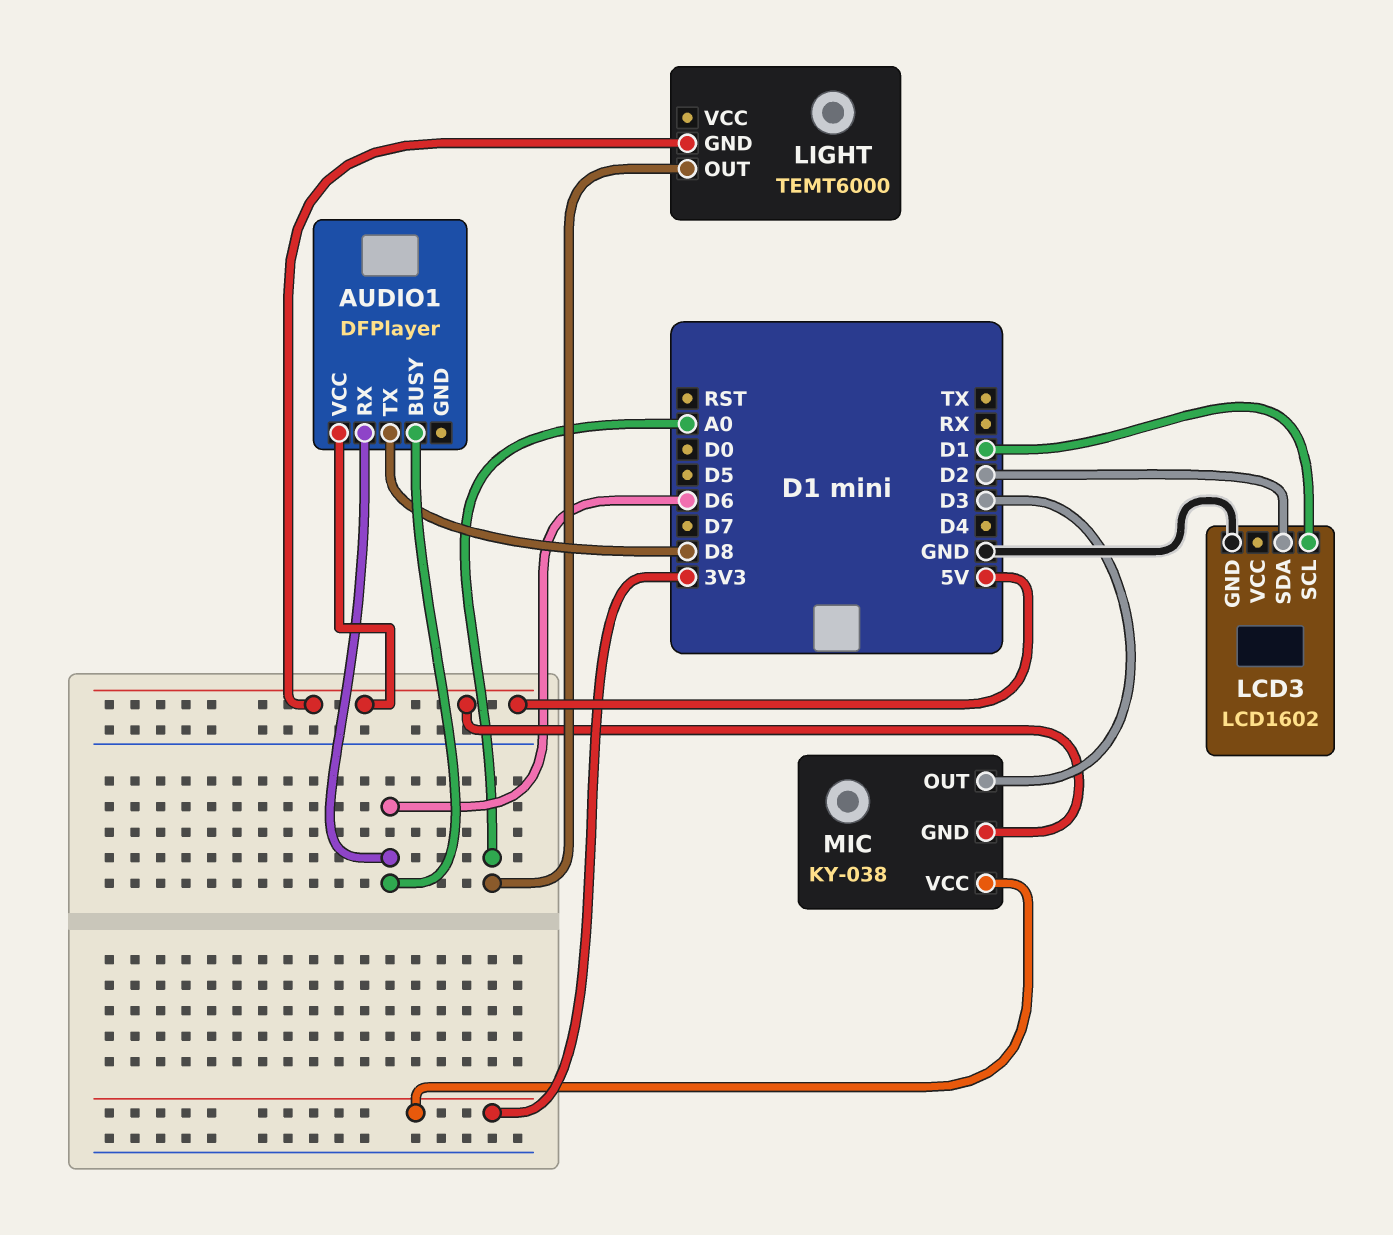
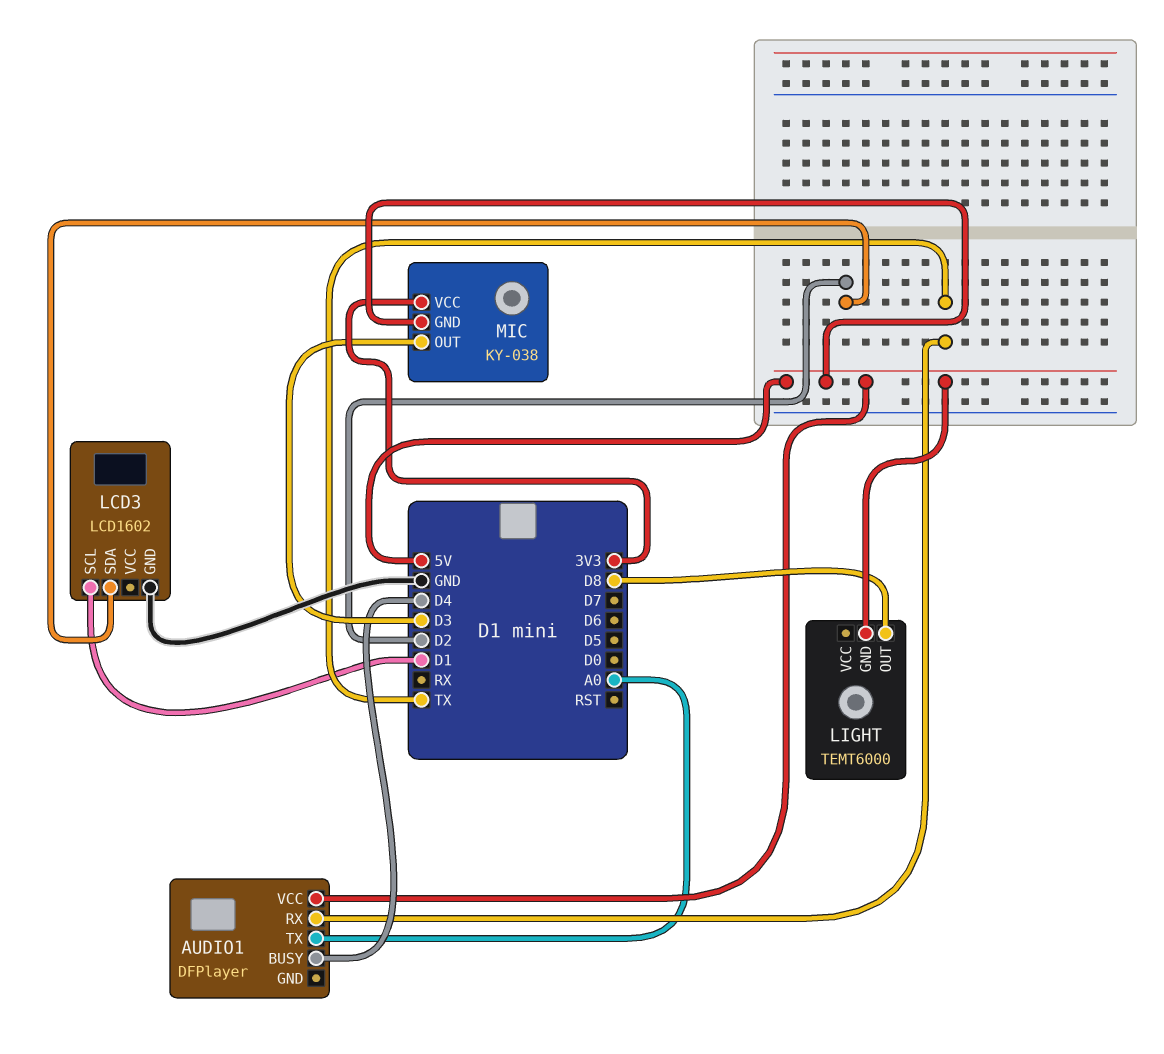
AUDIO1 pin BUSY: D6 -> D4
AUDIO1 pin RX: D6 -> TX
AUDIO1 pin TX: D8 -> A0
LIGHT pin OUT: A0 -> D8

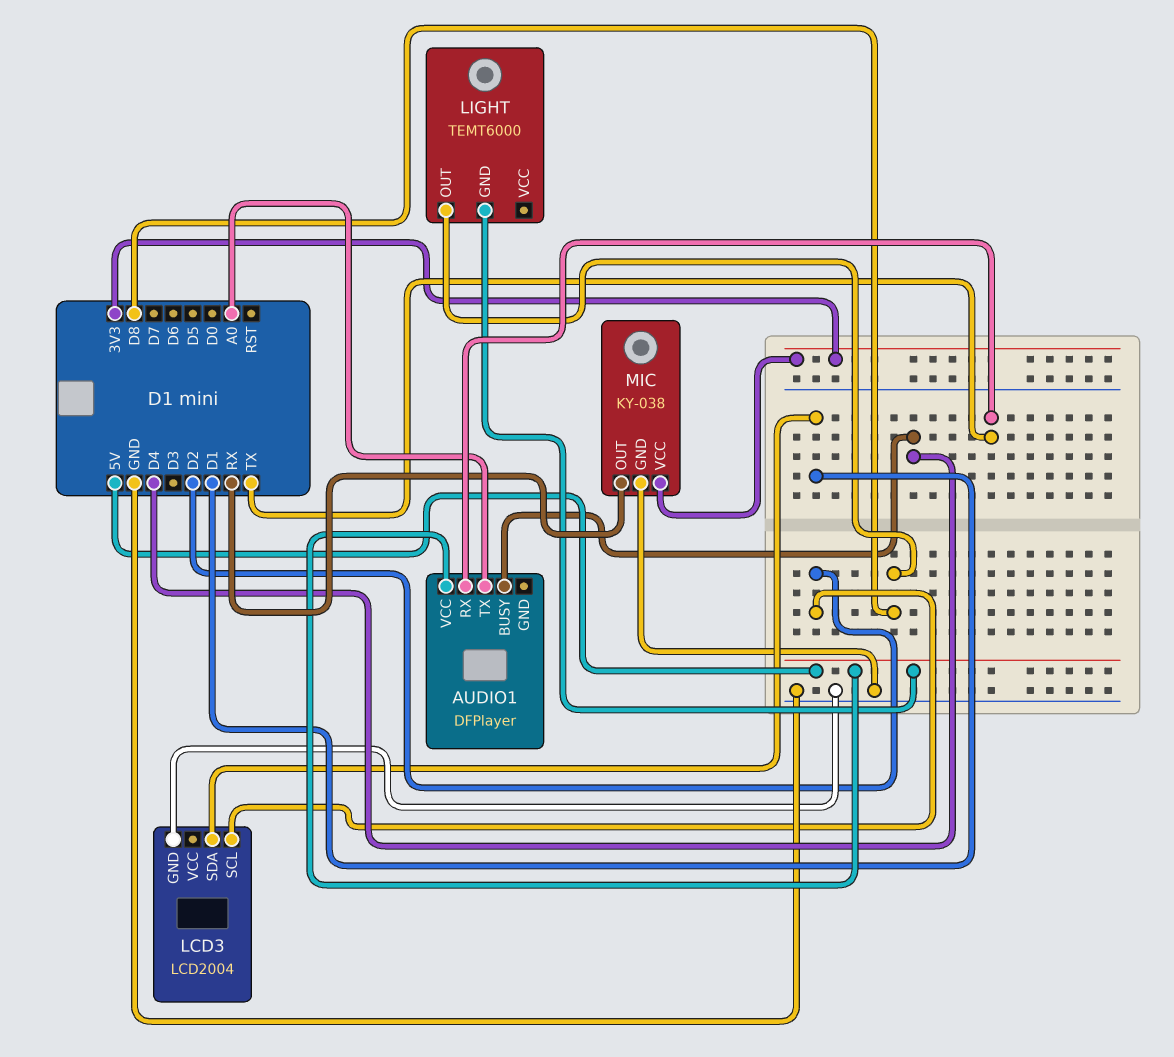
LCD3: LCD1602 -> LCD2004
LCD3 pin SCL: D1 -> D2
LCD3 pin SDA: D2 -> D1
MIC pin GND: 5V -> GND
MIC pin OUT: D3 -> RX

